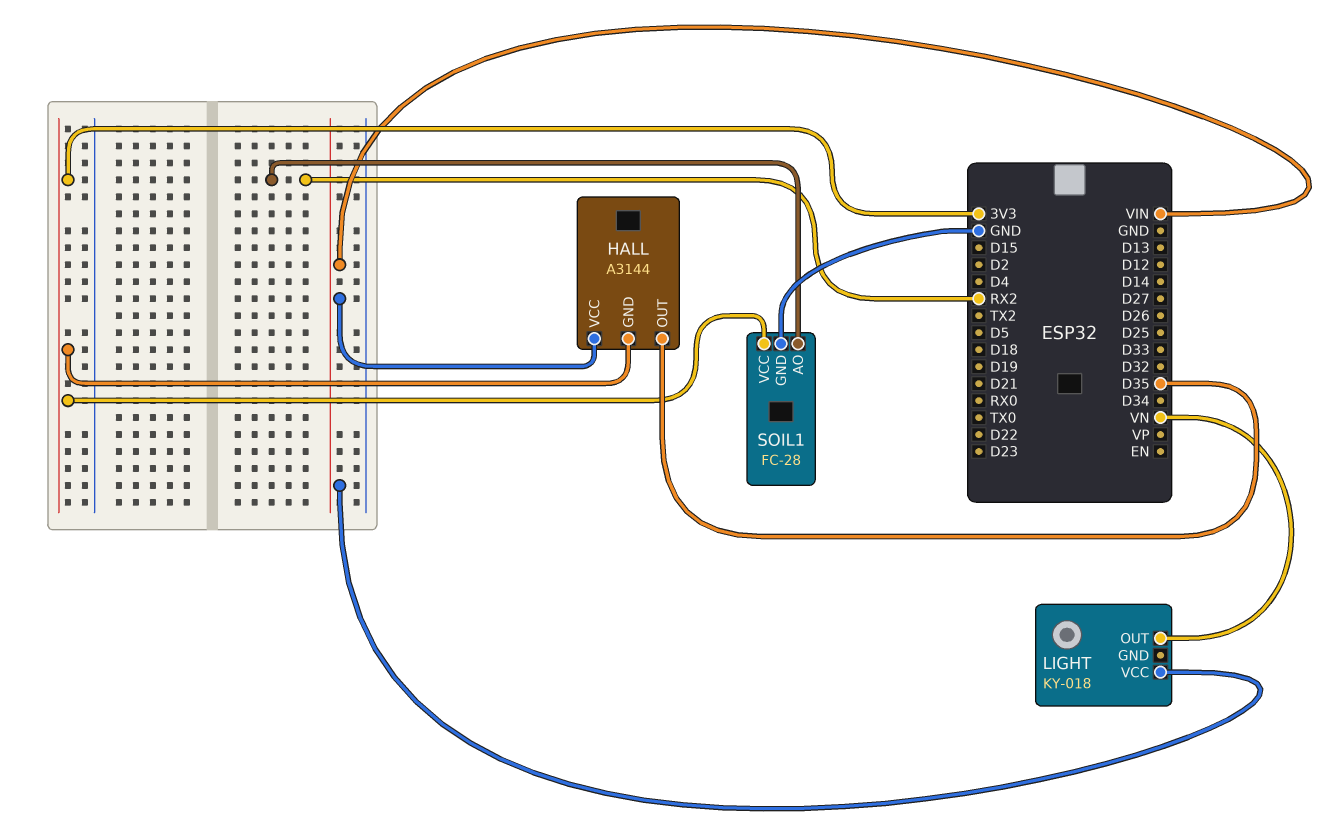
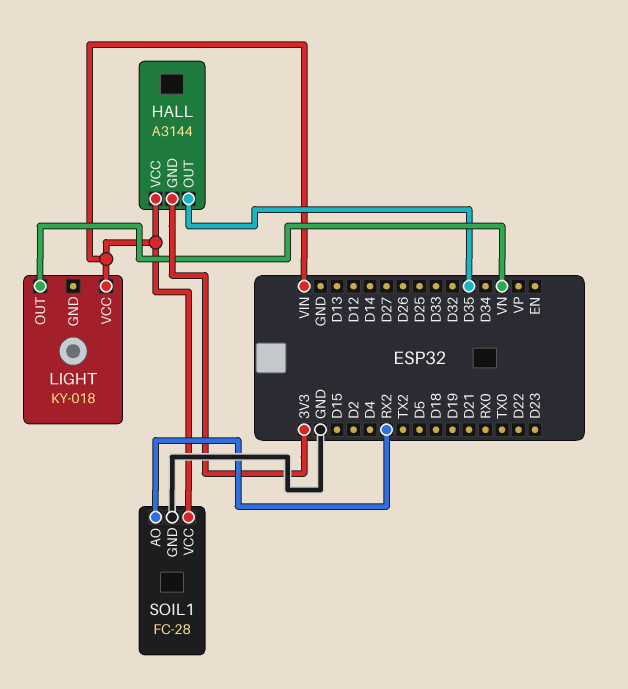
SOIL1 pin VCC: 3V3 -> VIN

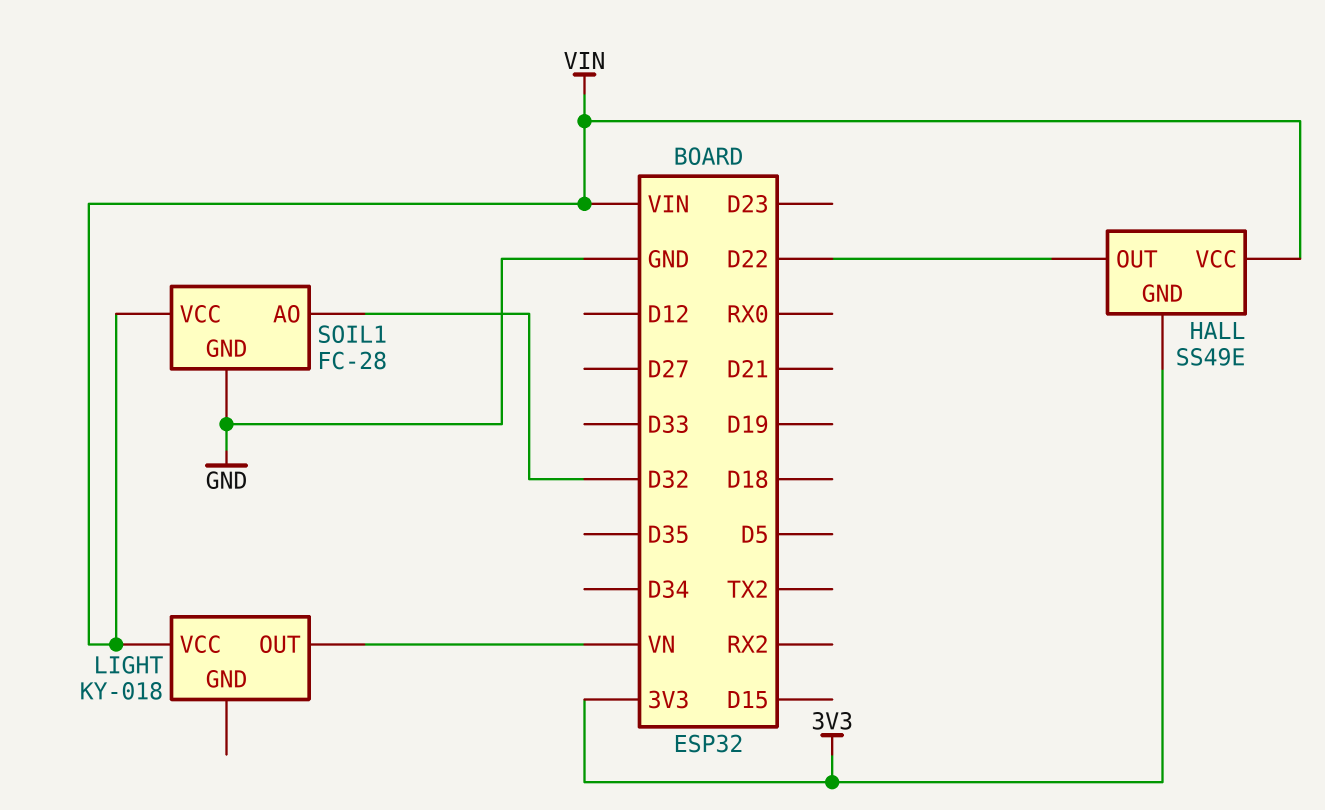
HALL: A3144 -> SS49E
HALL pin OUT: D35 -> D22
SOIL1 pin AO: RX2 -> D32

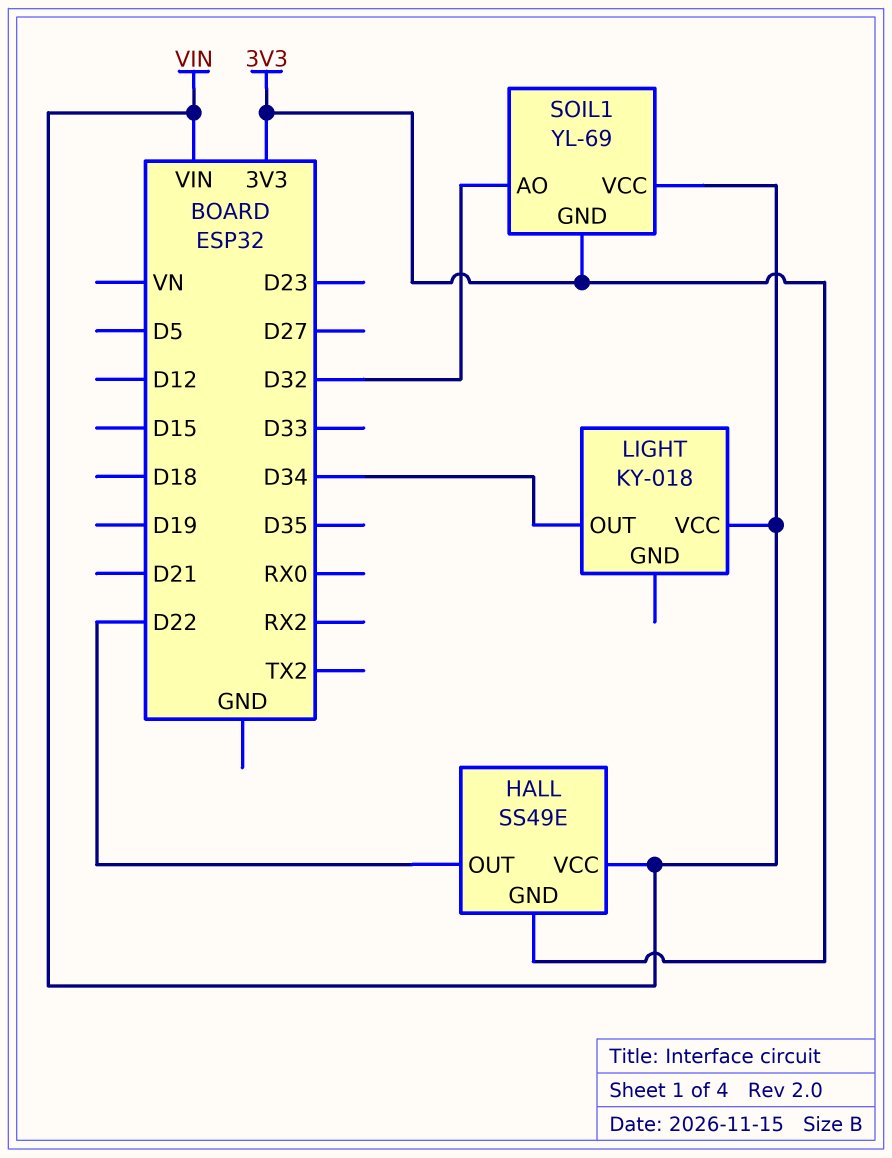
LIGHT pin OUT: VN -> D34
SOIL1: FC-28 -> YL-69
SOIL1 pin GND: GND -> 3V3

